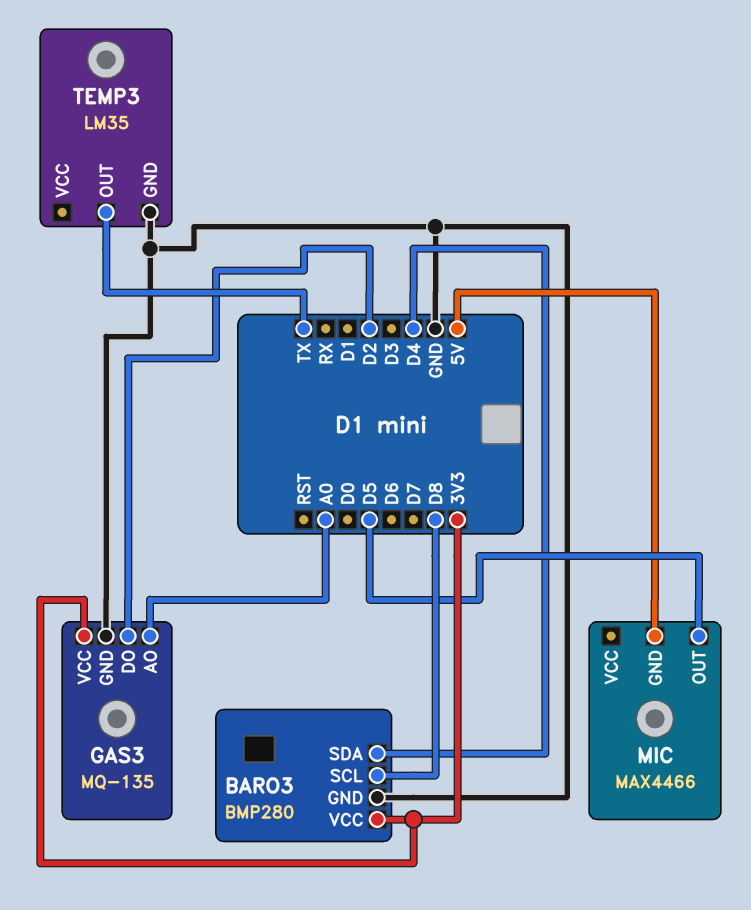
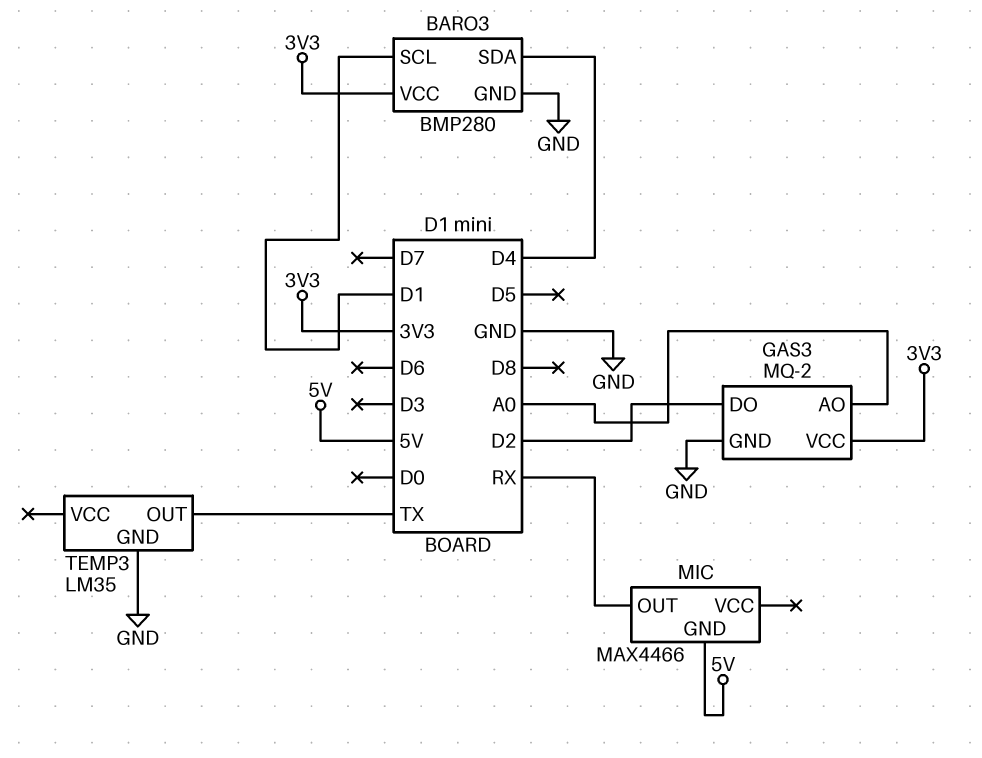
BARO3 pin SCL: D8 -> D1
GAS3: MQ-135 -> MQ-2
MIC pin OUT: D5 -> RX

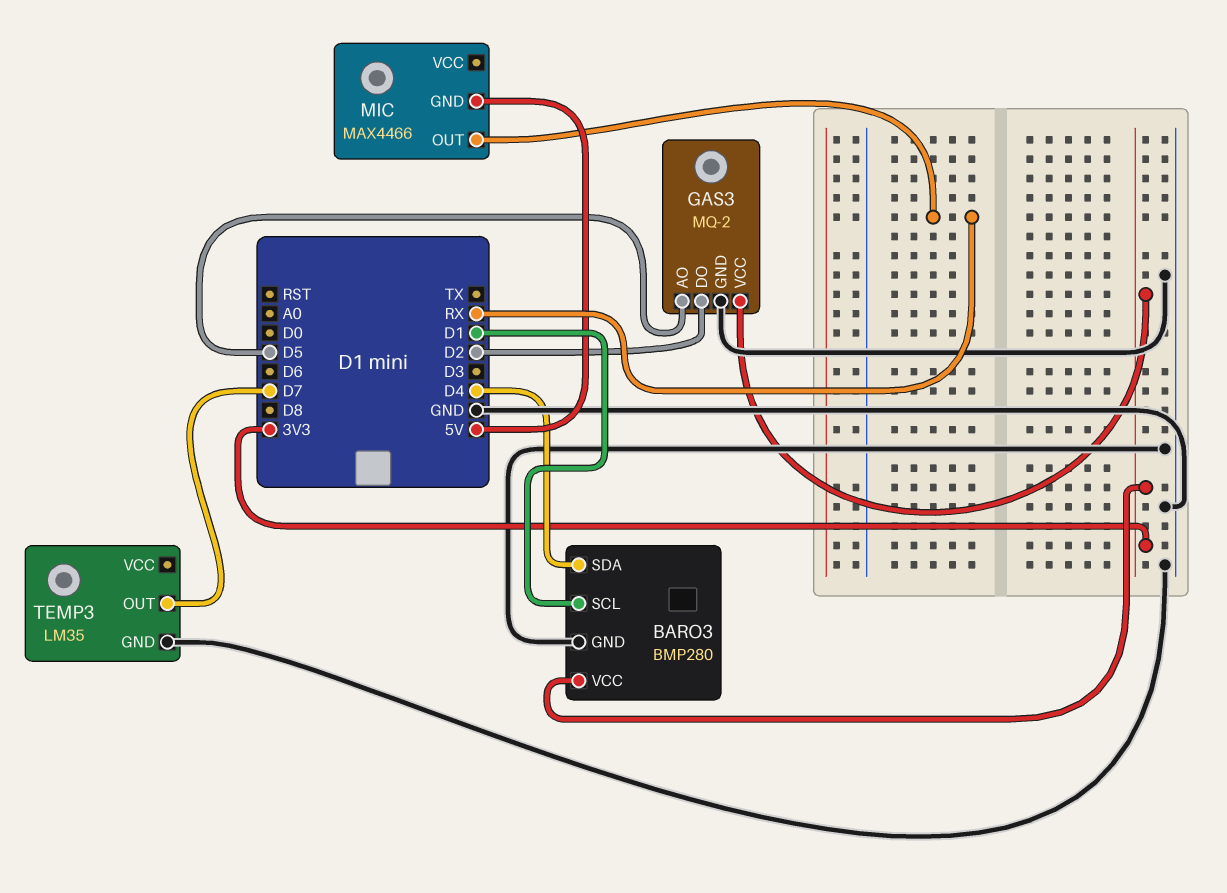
GAS3 pin AO: A0 -> D5
TEMP3 pin OUT: TX -> D7

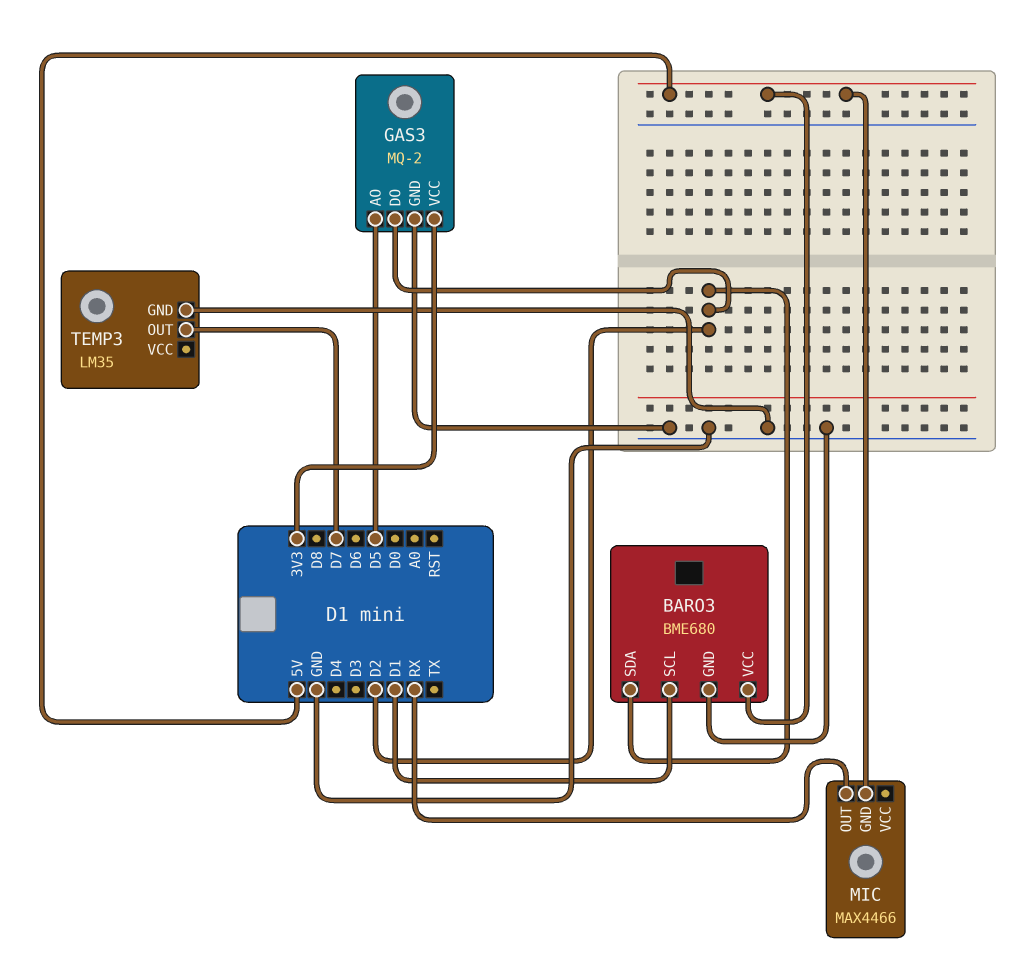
BARO3: BMP280 -> BME680
BARO3 pin SDA: D4 -> D2
BARO3 pin VCC: 3V3 -> 5V

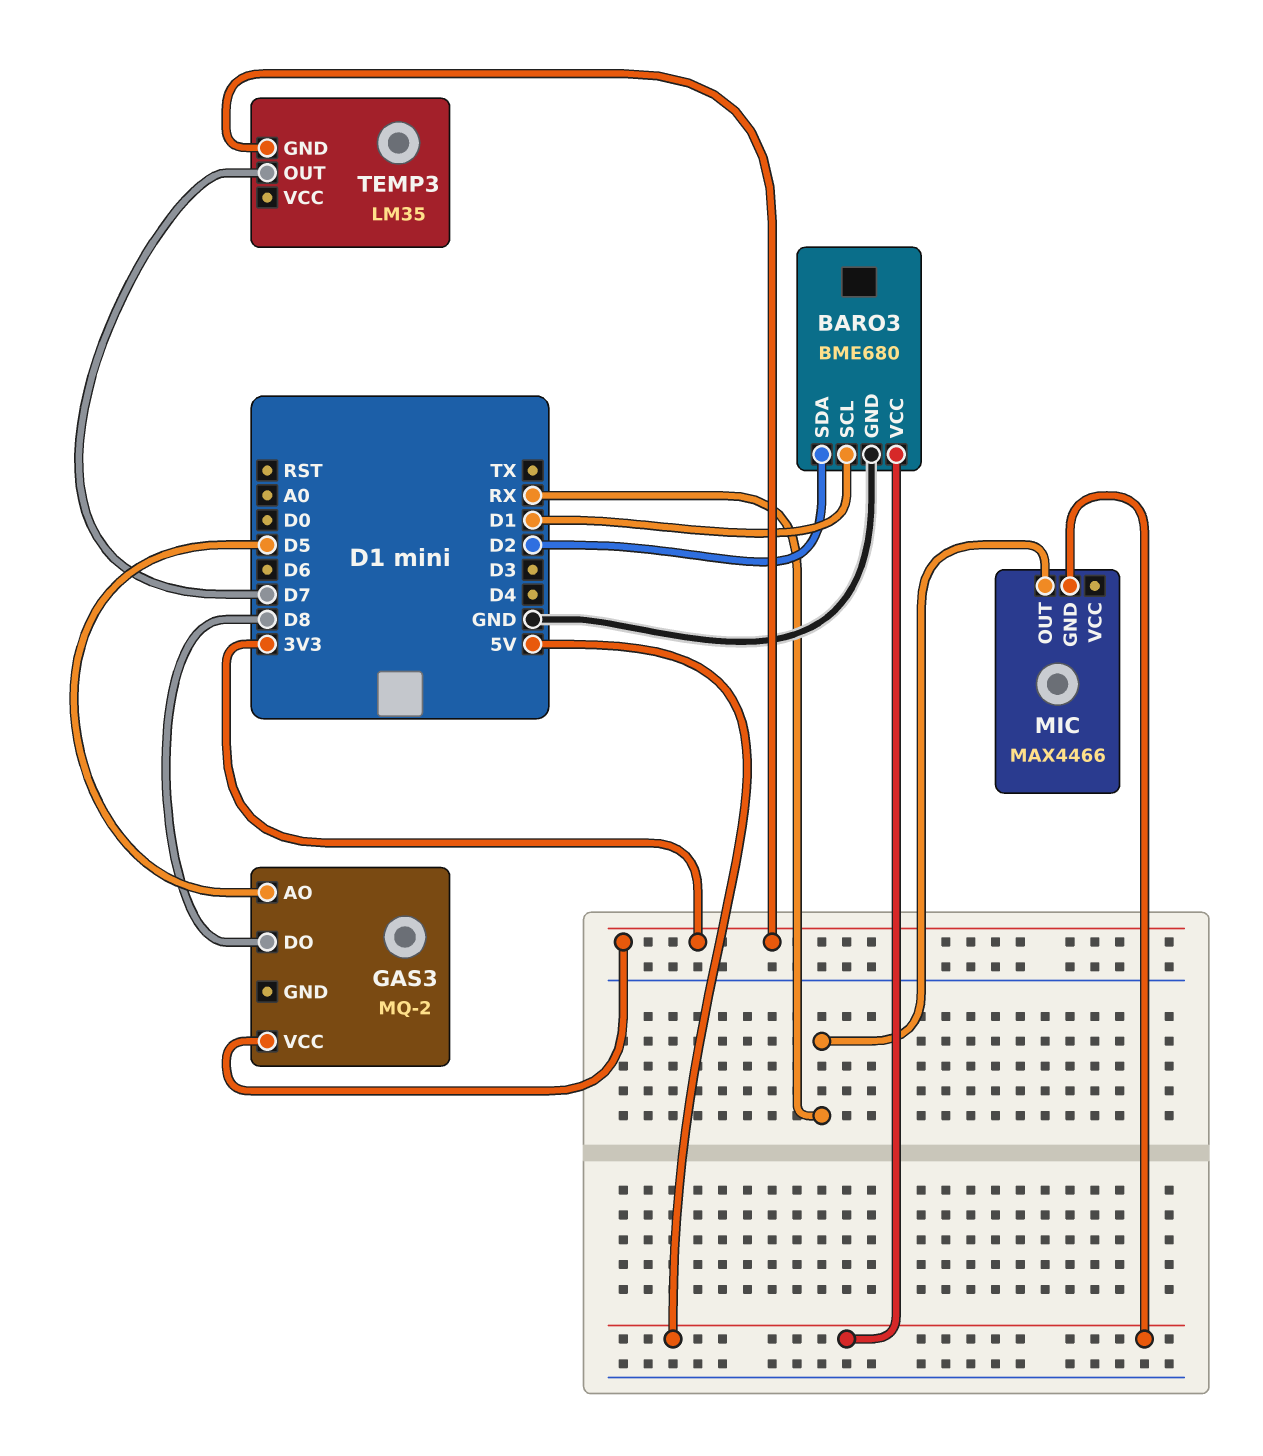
GAS3 pin DO: D2 -> D8
GAS3 pin GND: GND -> none
TEMP3 pin GND: GND -> 3V3

